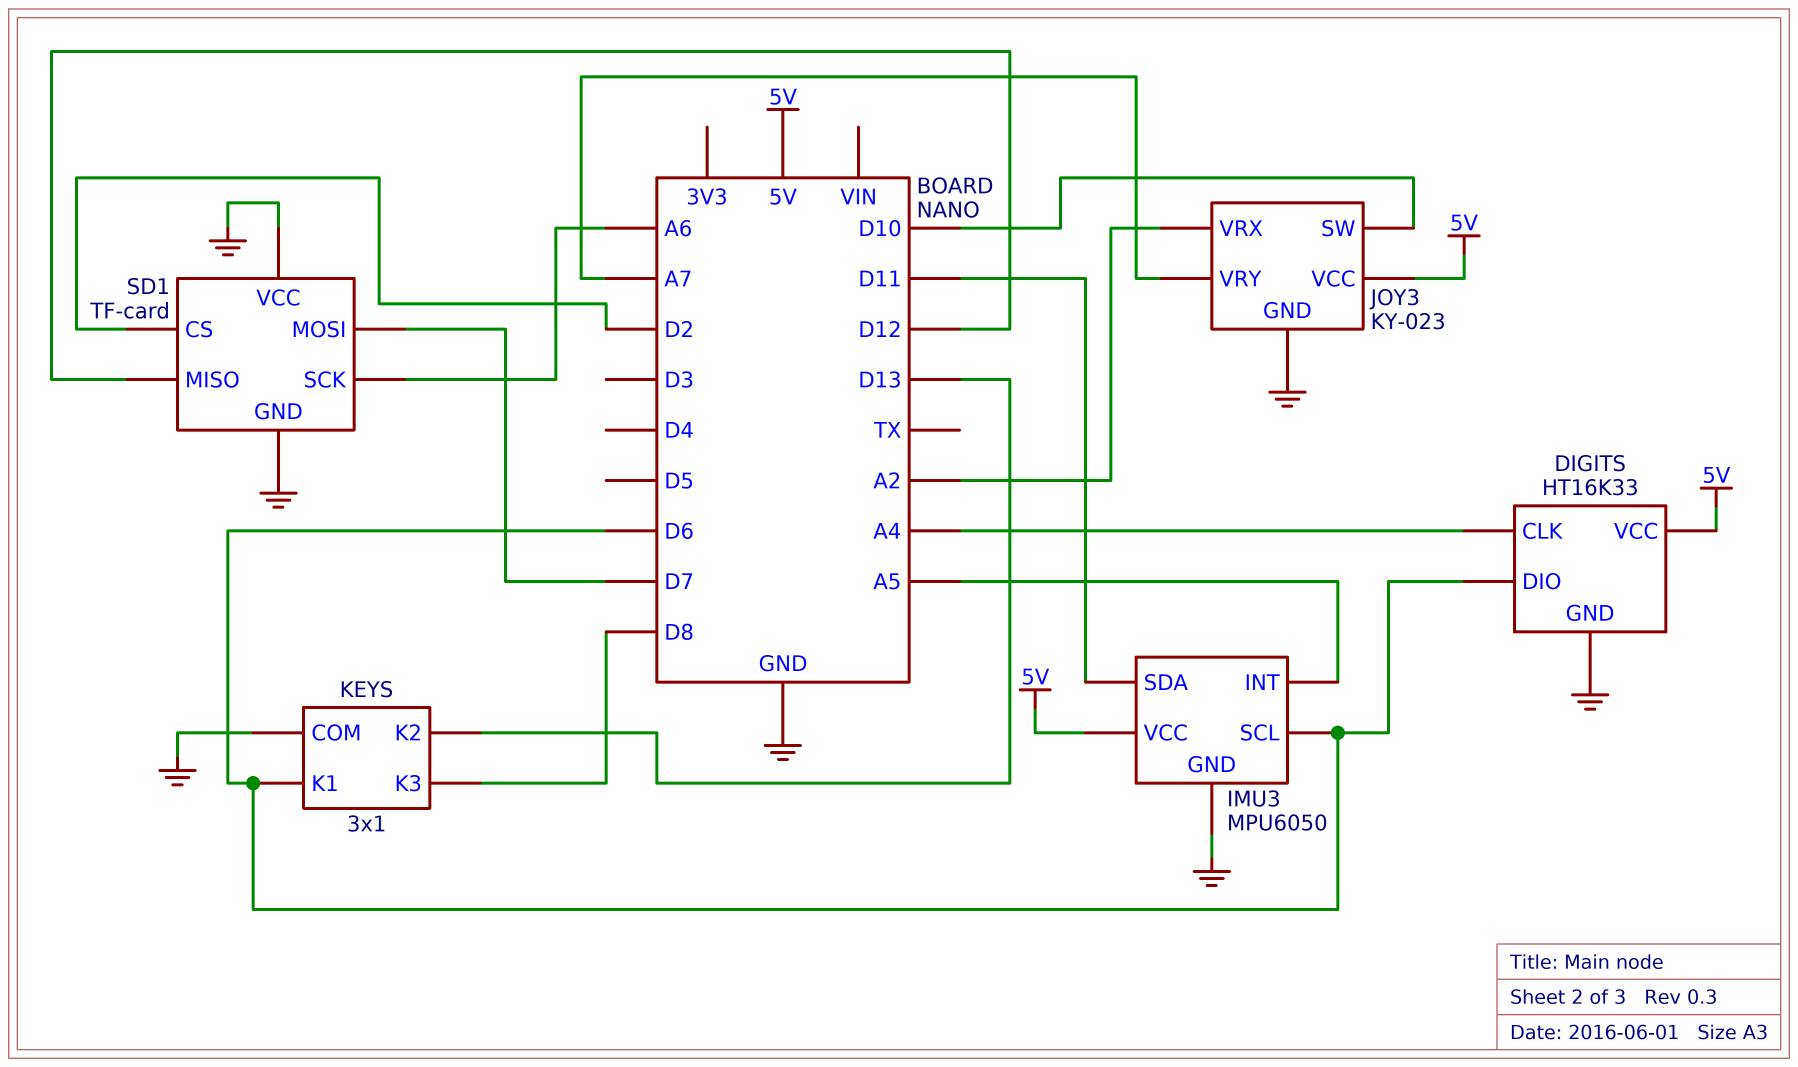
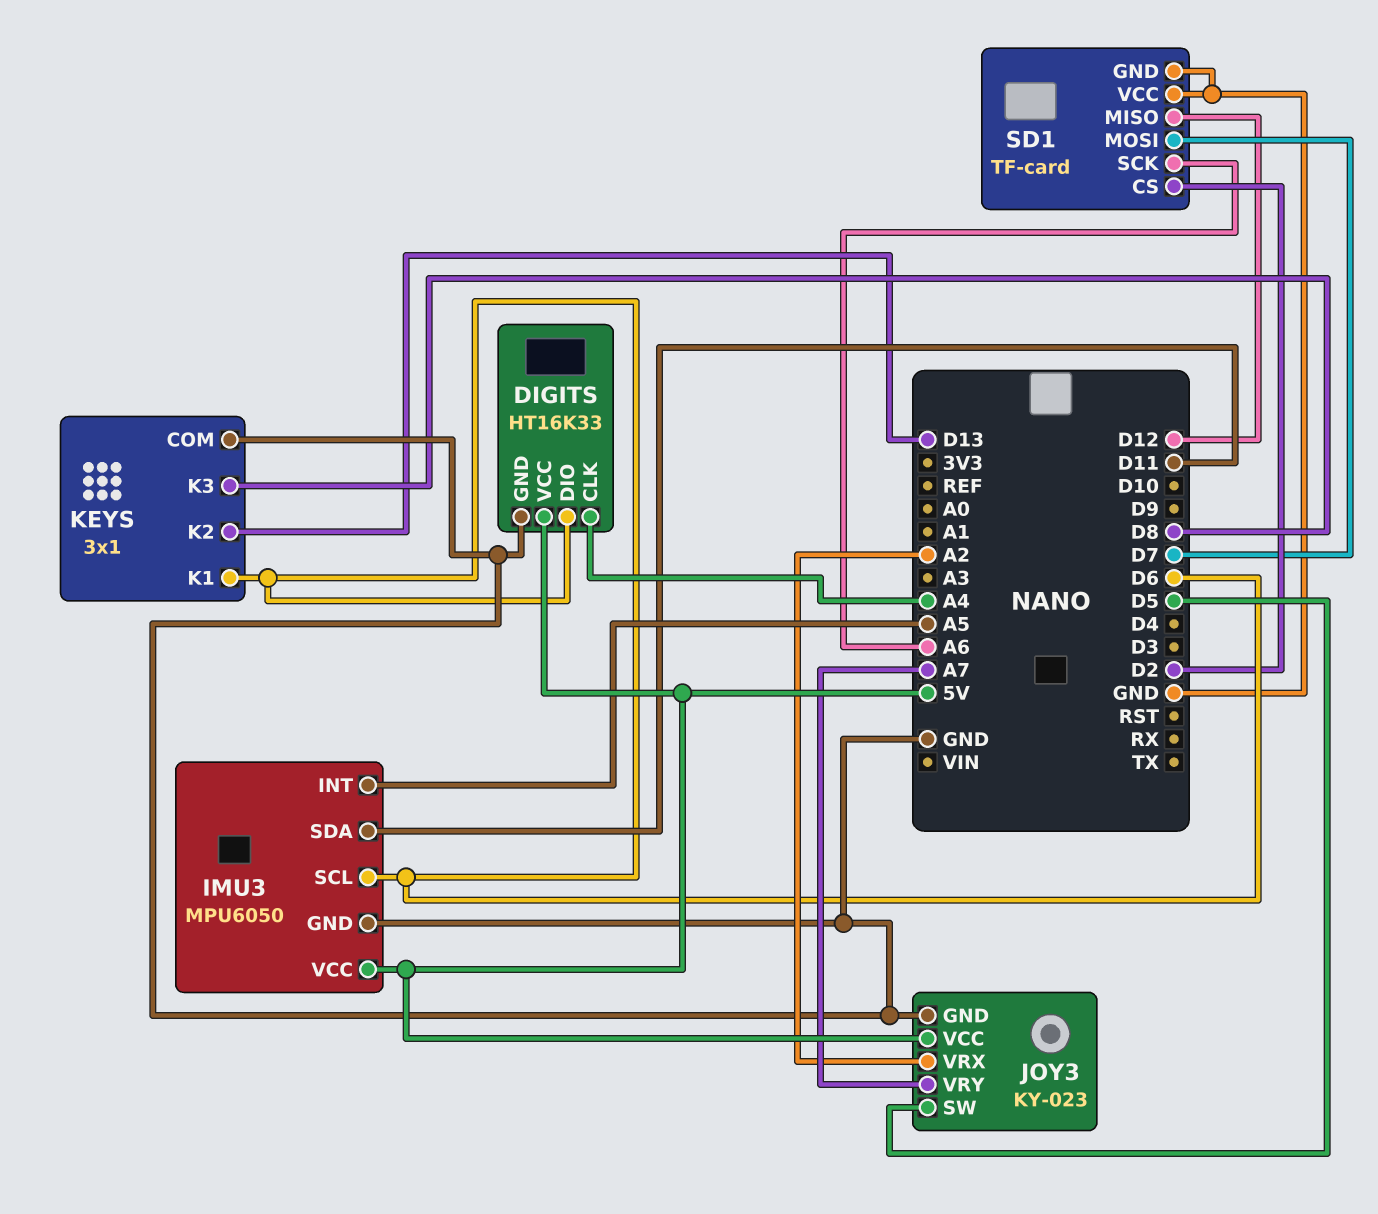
JOY3 pin SW: D10 -> D5

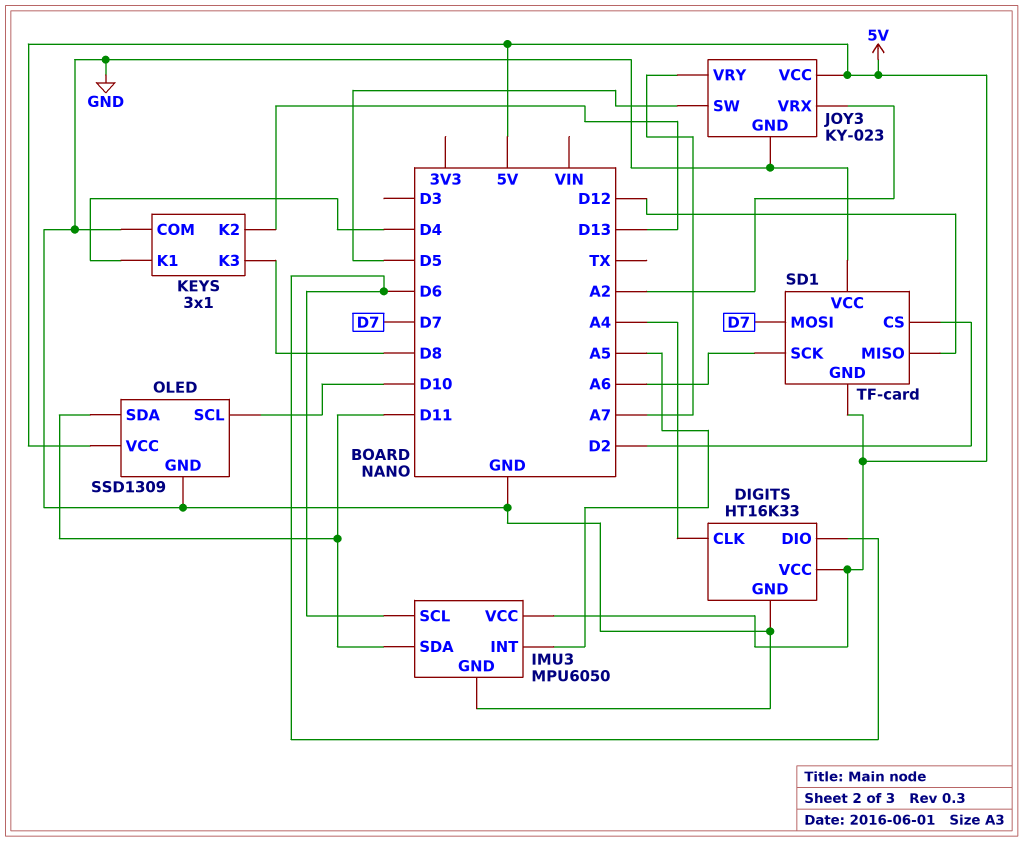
KEYS pin K1: D6 -> D4
OLED: none -> SSD1309
OLED pin GND: none -> GND
OLED pin SCL: none -> D10
OLED pin SDA: none -> D11
OLED pin VCC: none -> 5V
SD1 pin GND: GND -> 5V

